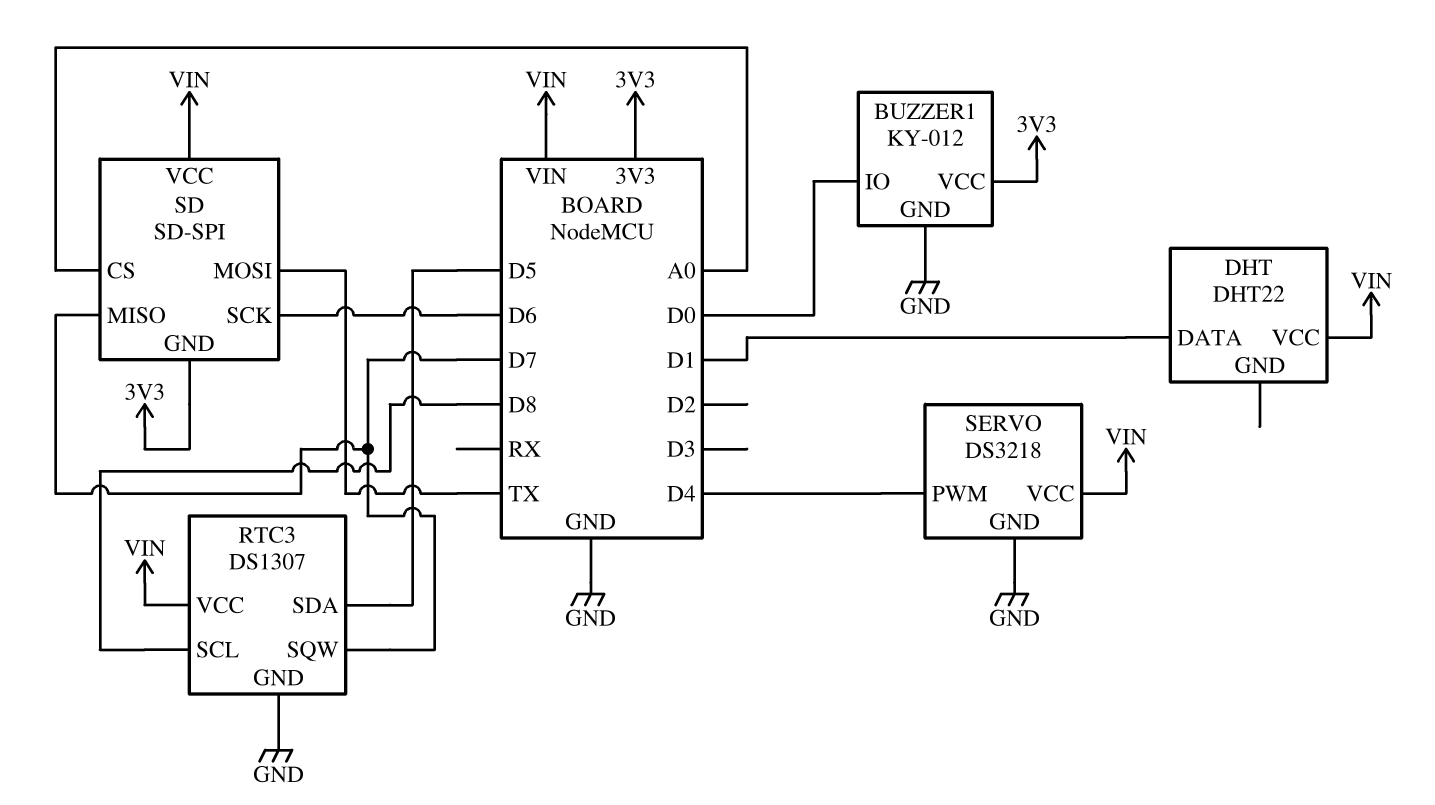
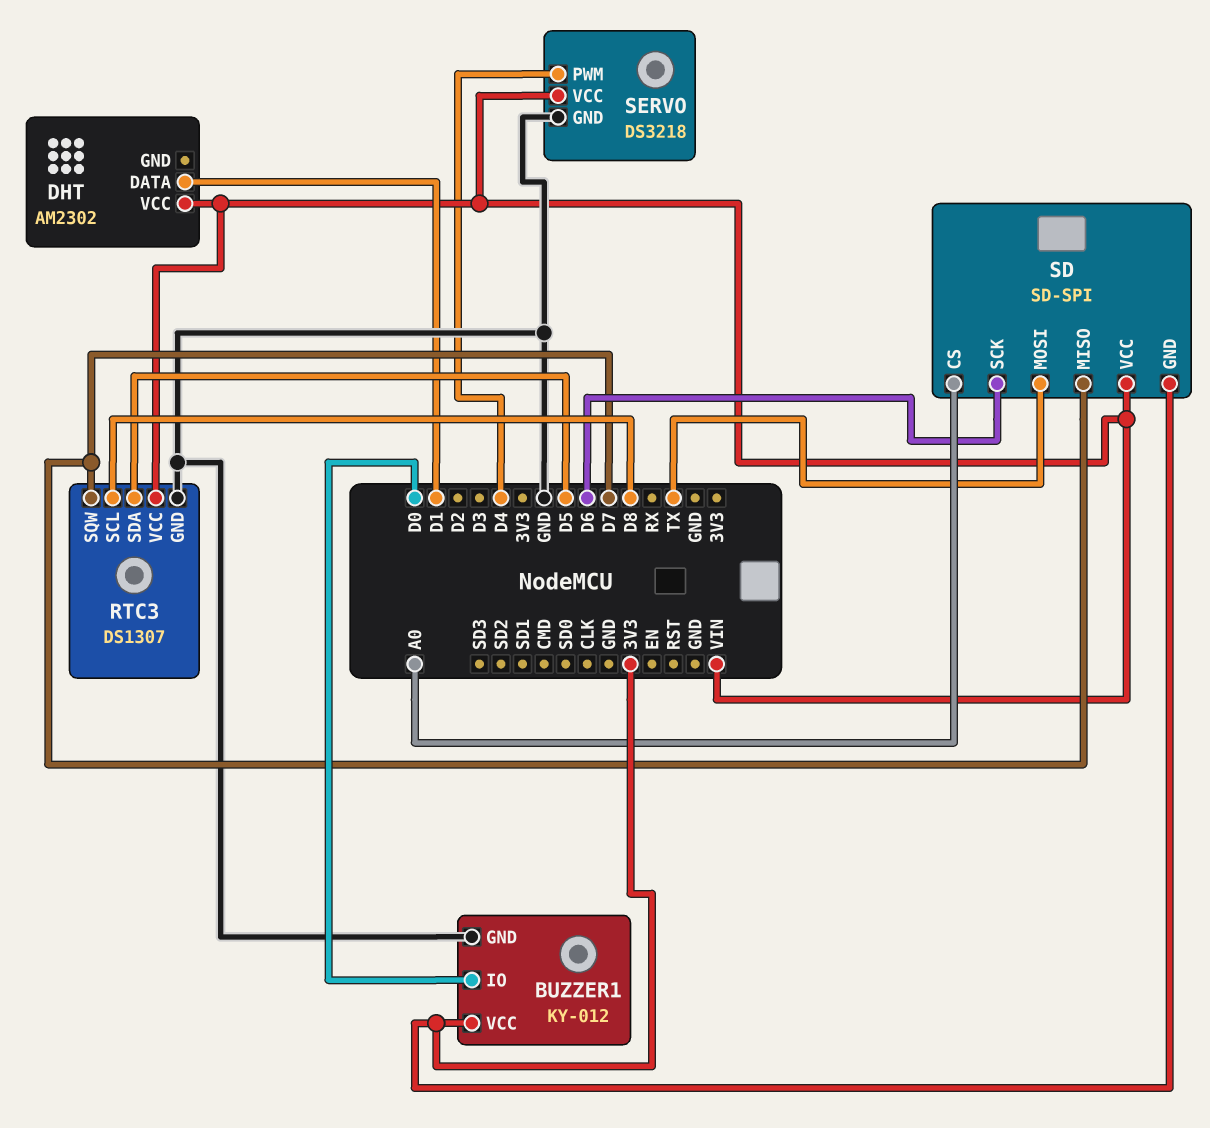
DHT: DHT22 -> AM2302

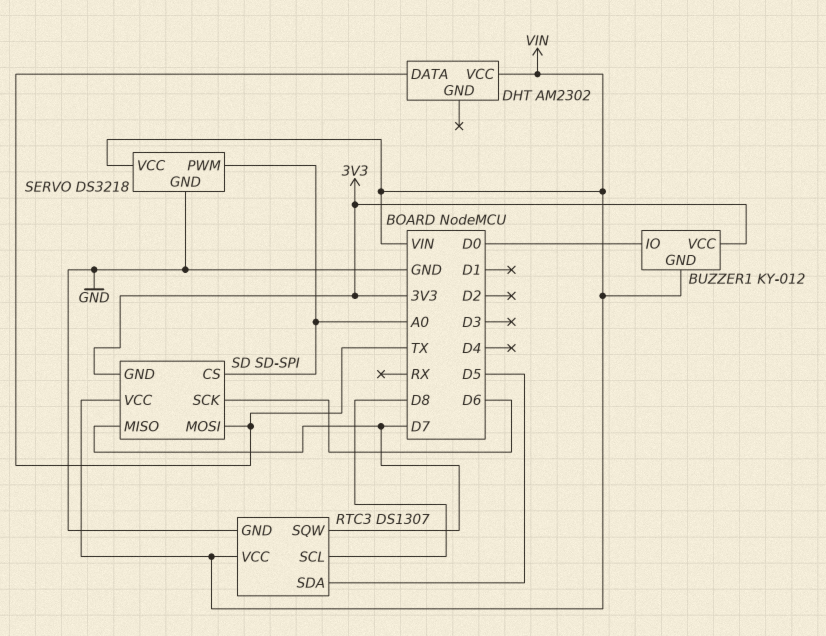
BUZZER1 pin GND: GND -> VIN
DHT pin DATA: D1 -> TX
SERVO pin PWM: D4 -> A0

